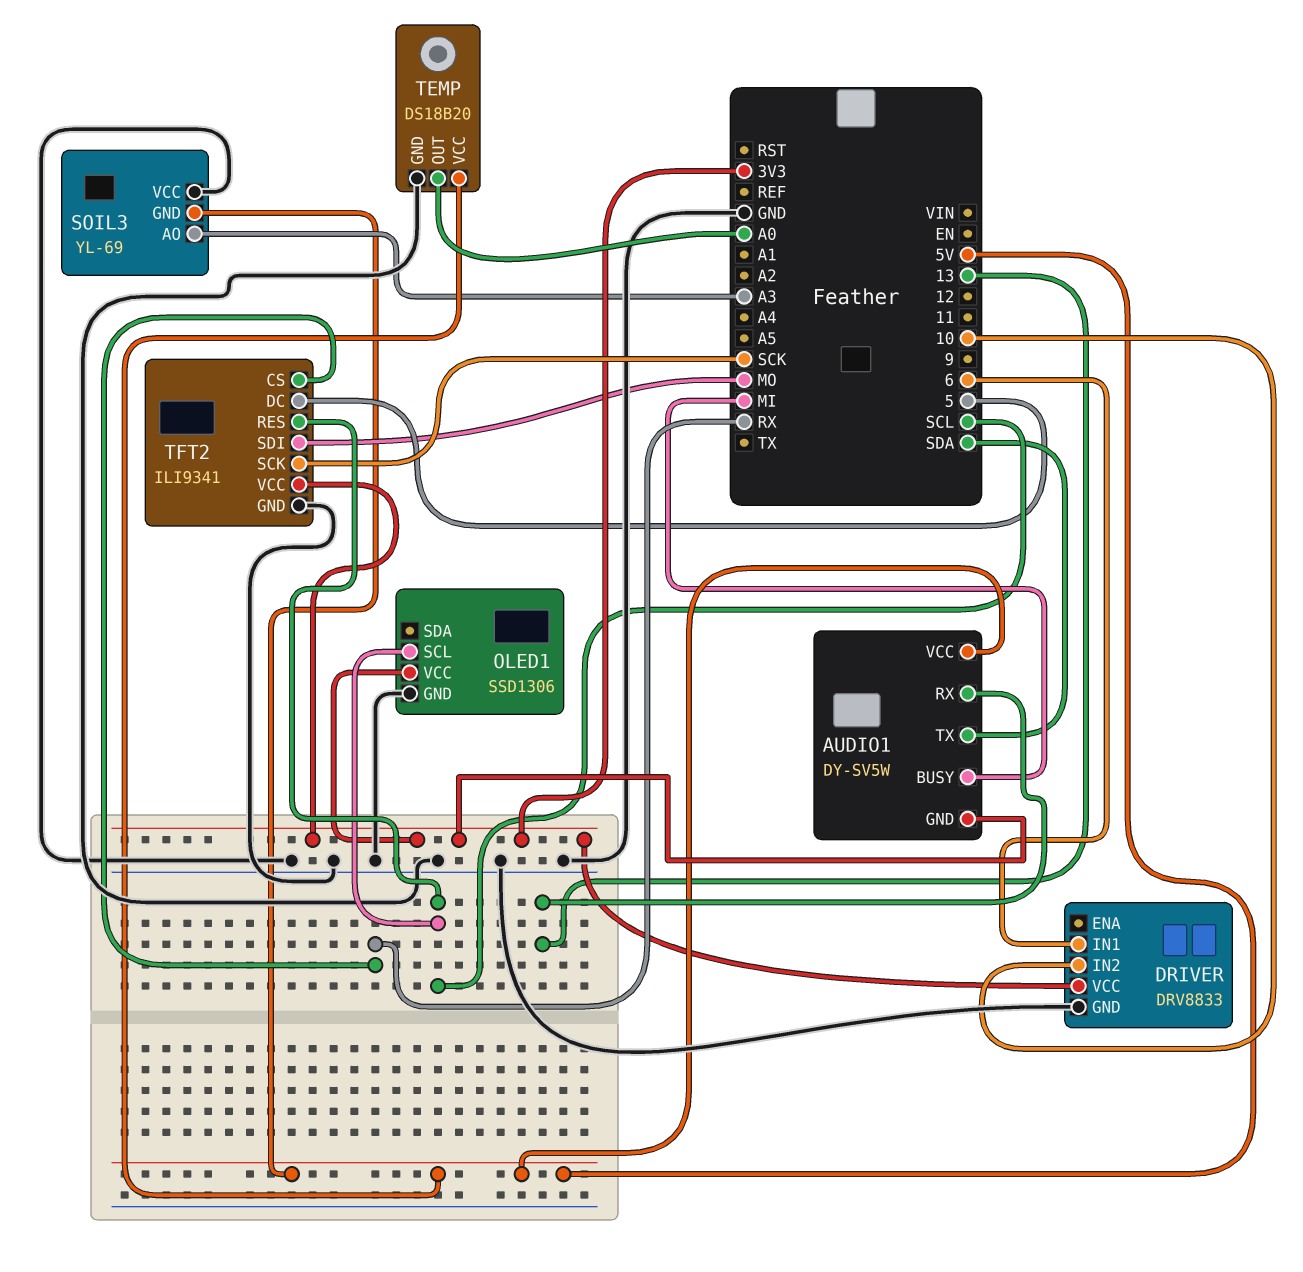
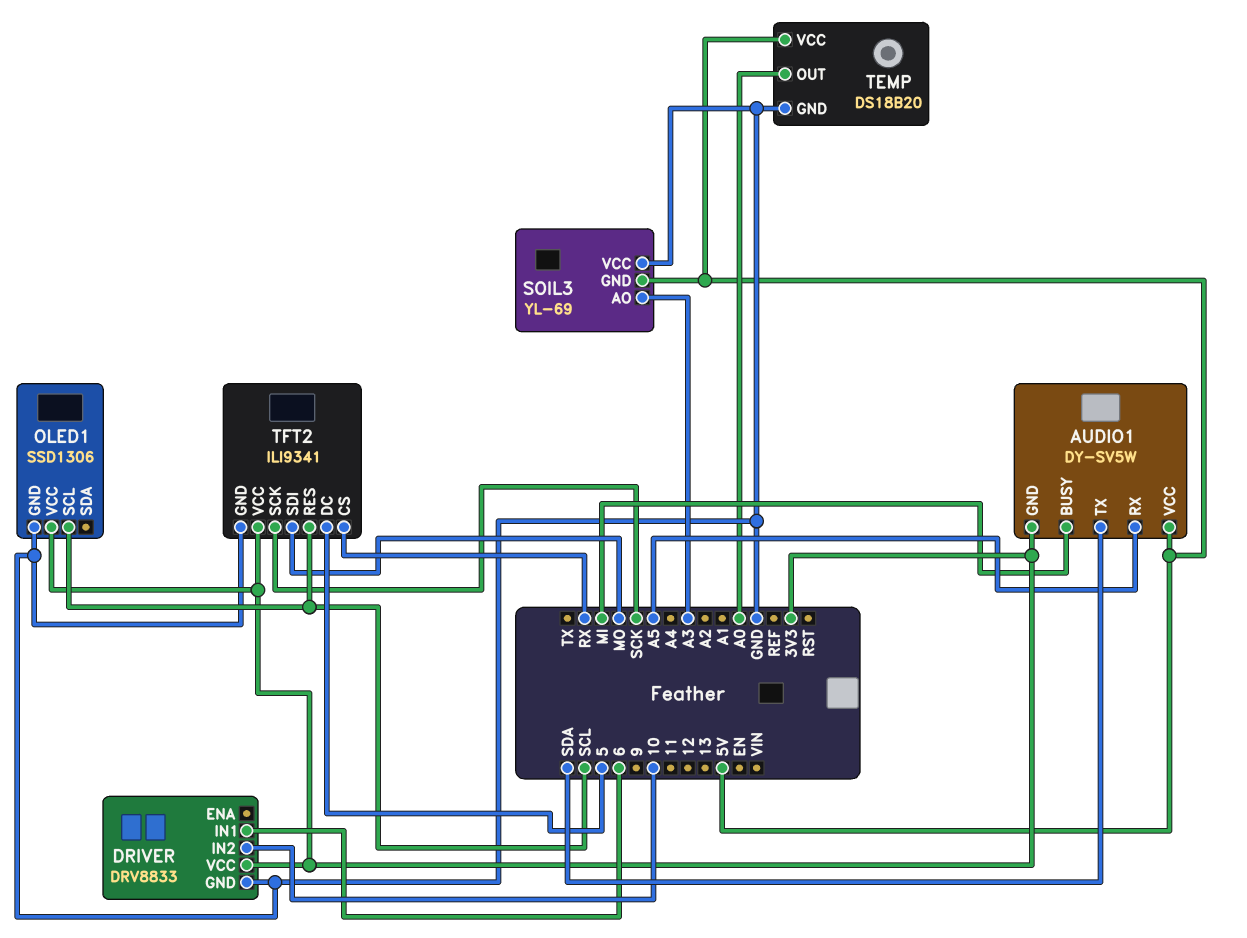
AUDIO1 pin RX: 13 -> A5

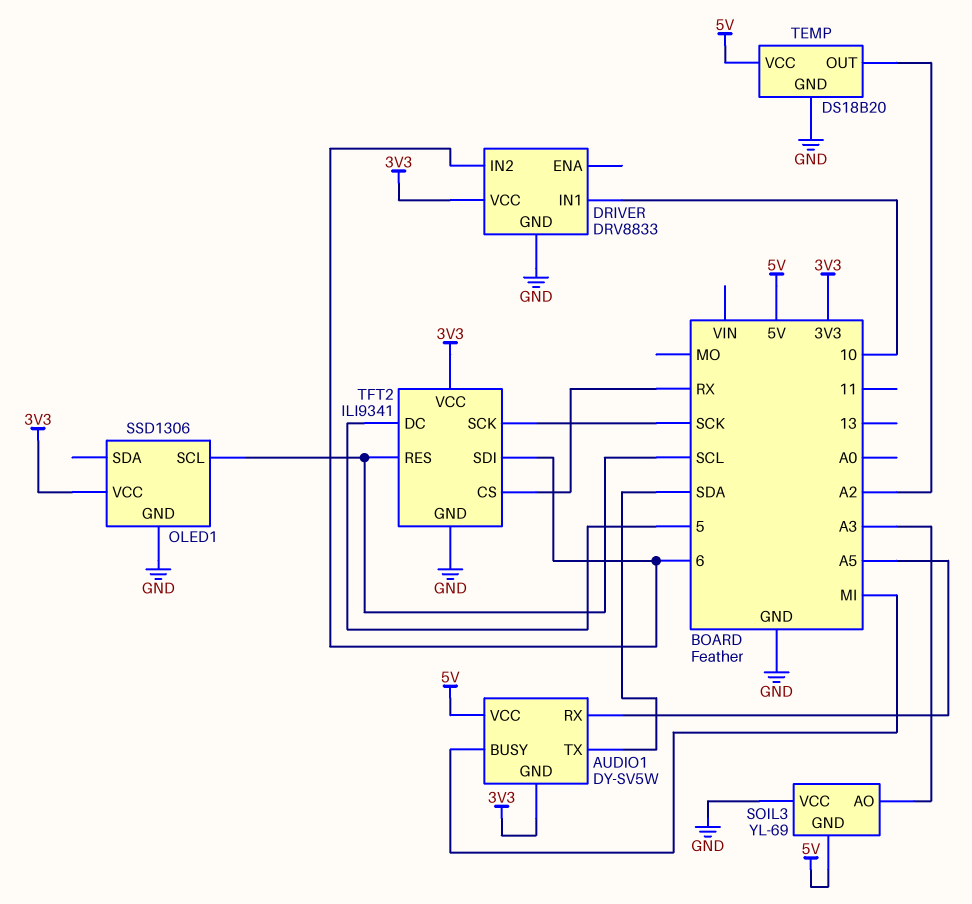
DRIVER pin IN1: 6 -> 10
DRIVER pin IN2: 10 -> 6
TEMP pin OUT: A0 -> A2
TFT2 pin SDI: MO -> 6

